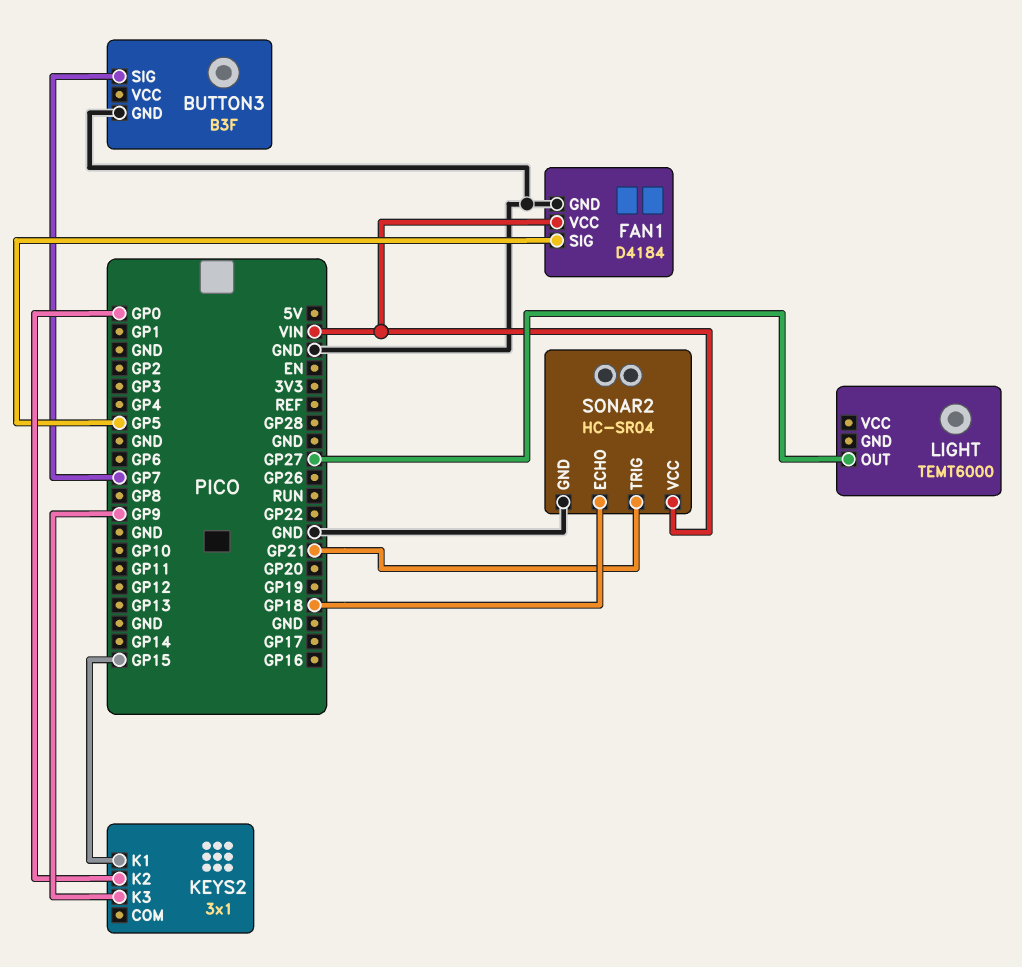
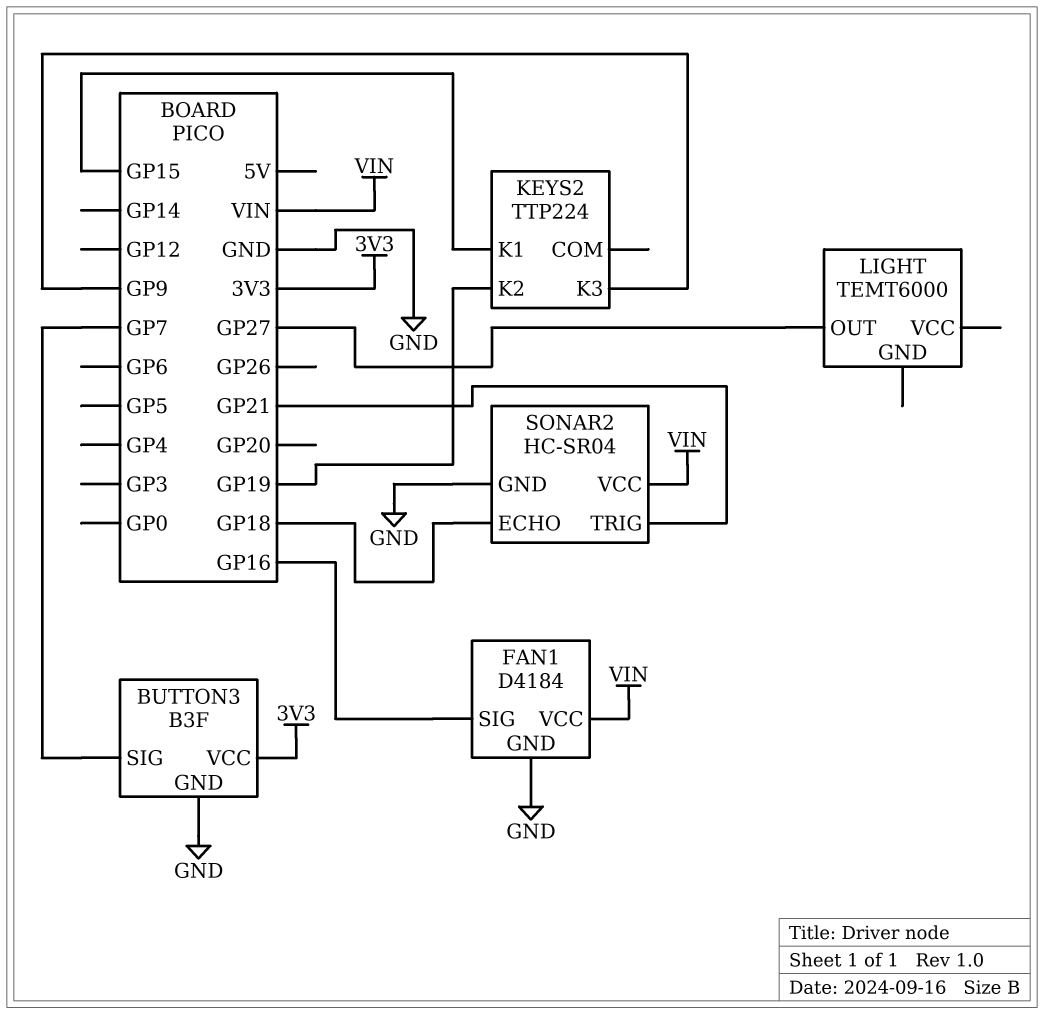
BUTTON3 pin VCC: none -> 3V3
FAN1 pin SIG: GP5 -> GP16
KEYS2: 3x1 -> TTP224
KEYS2 pin K2: GP0 -> GP19

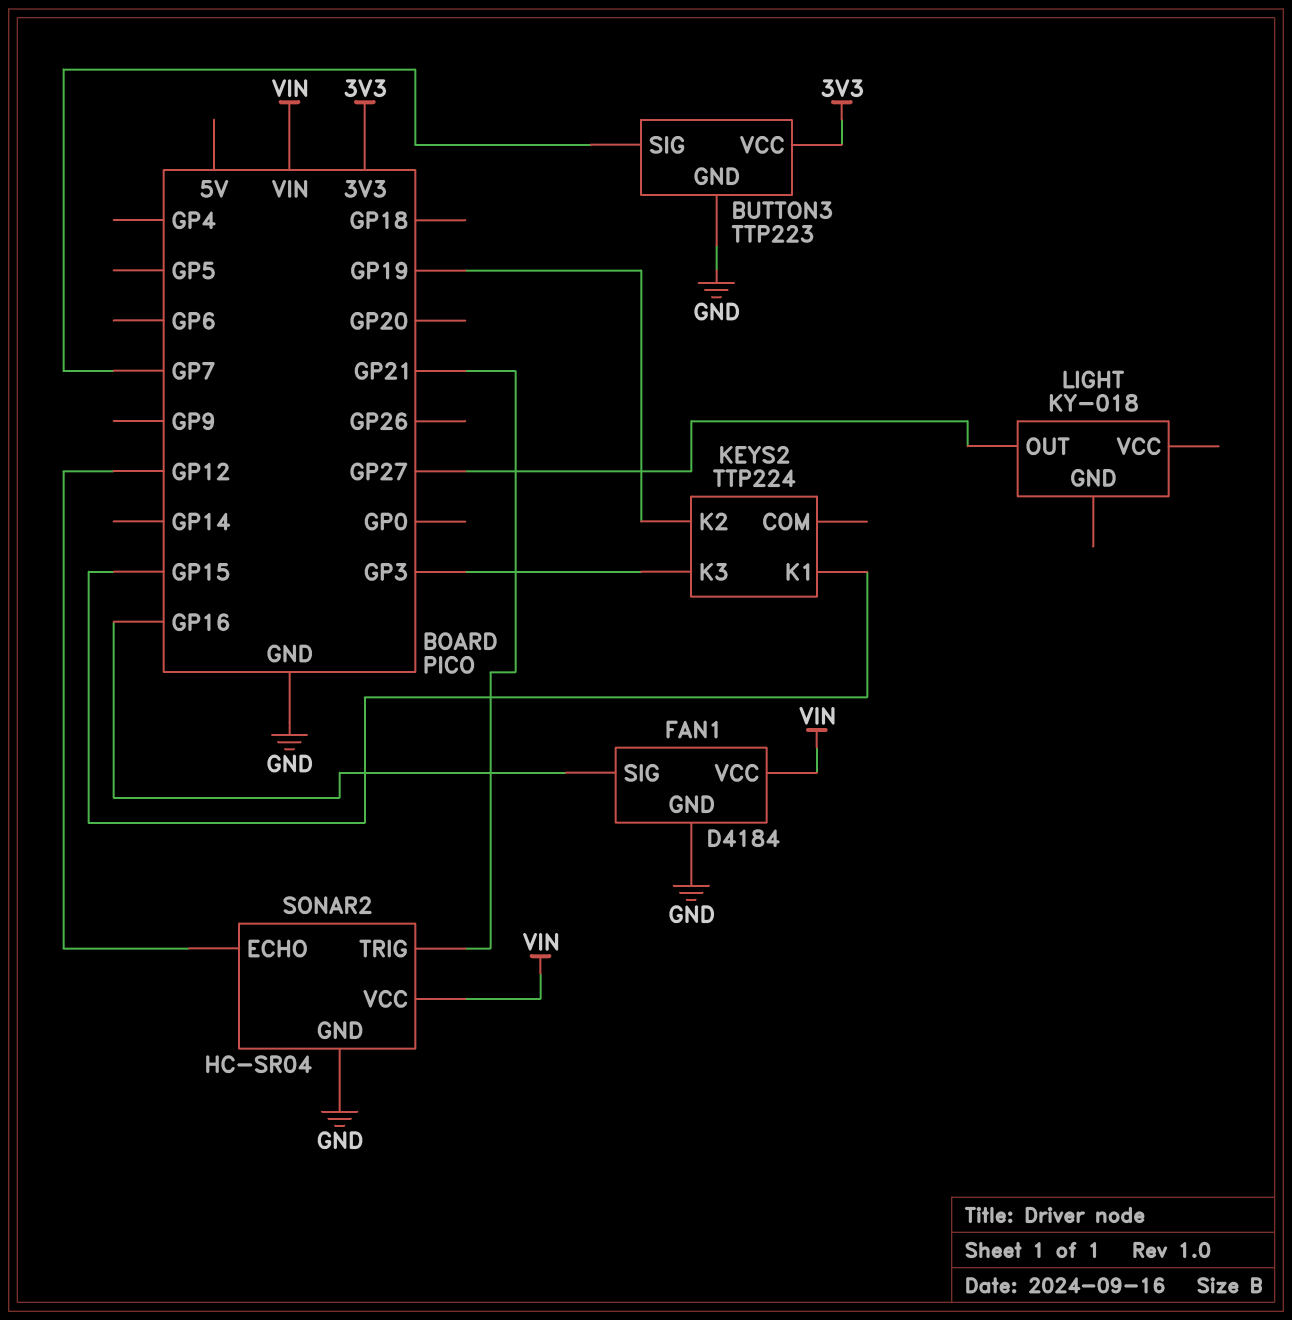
BUTTON3: B3F -> TTP223
KEYS2 pin K3: GP9 -> GP3
LIGHT: TEMT6000 -> KY-018
SONAR2 pin ECHO: GP18 -> GP12

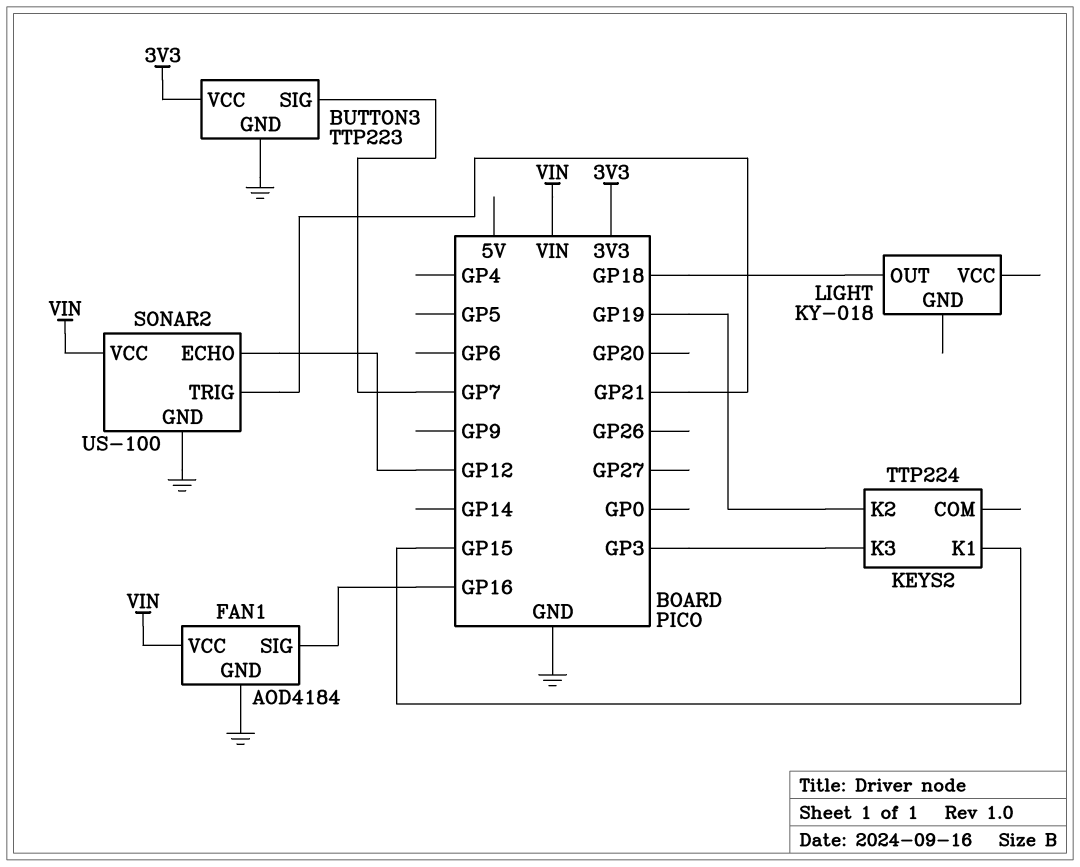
FAN1: D4184 -> AOD4184
LIGHT pin OUT: GP27 -> GP18
SONAR2: HC-SR04 -> US-100

